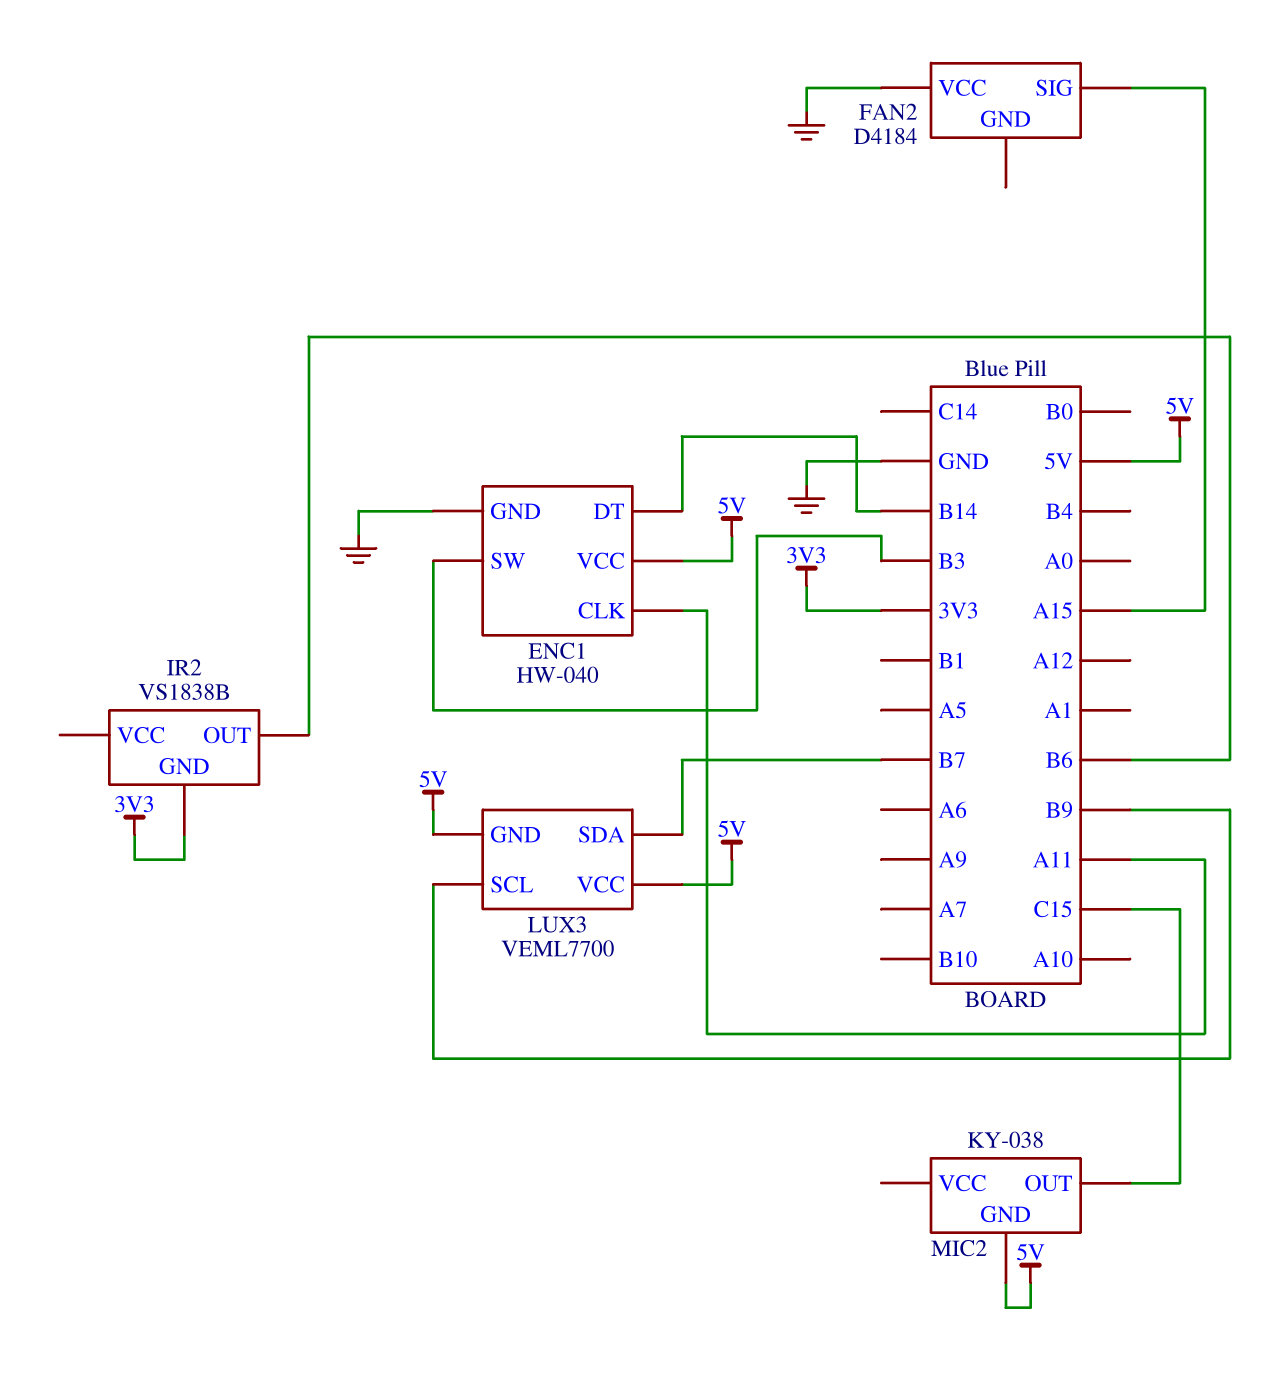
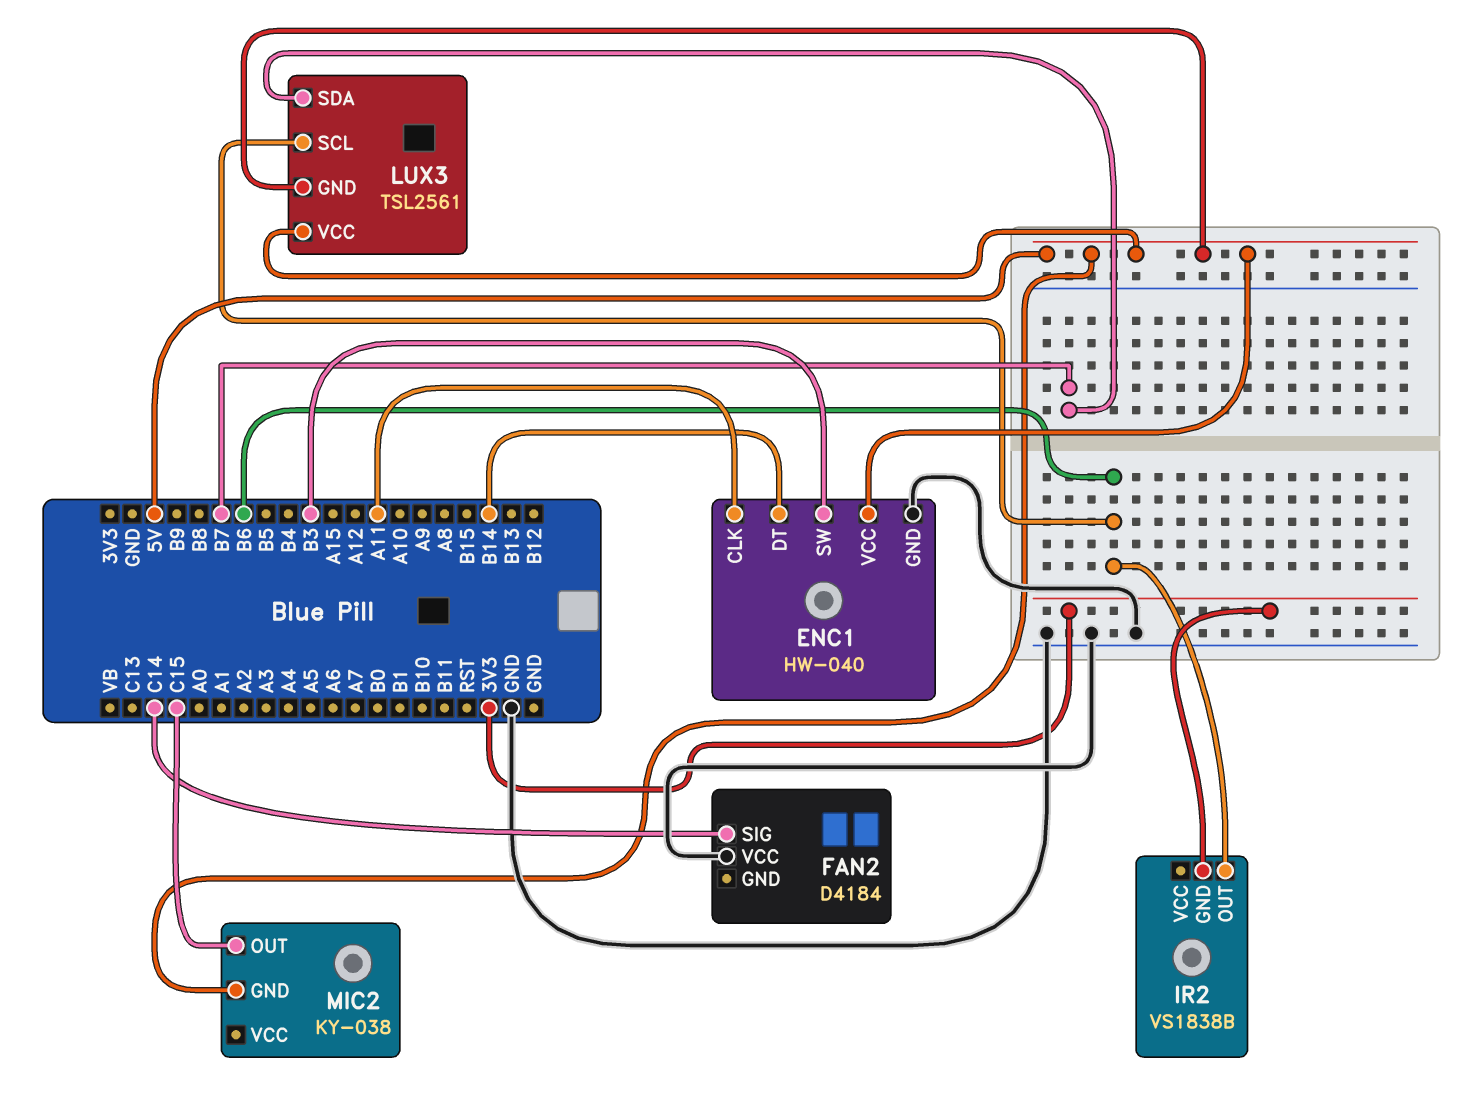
FAN2 pin SIG: A15 -> C14
LUX3: VEML7700 -> TSL2561
LUX3 pin SCL: B9 -> B6

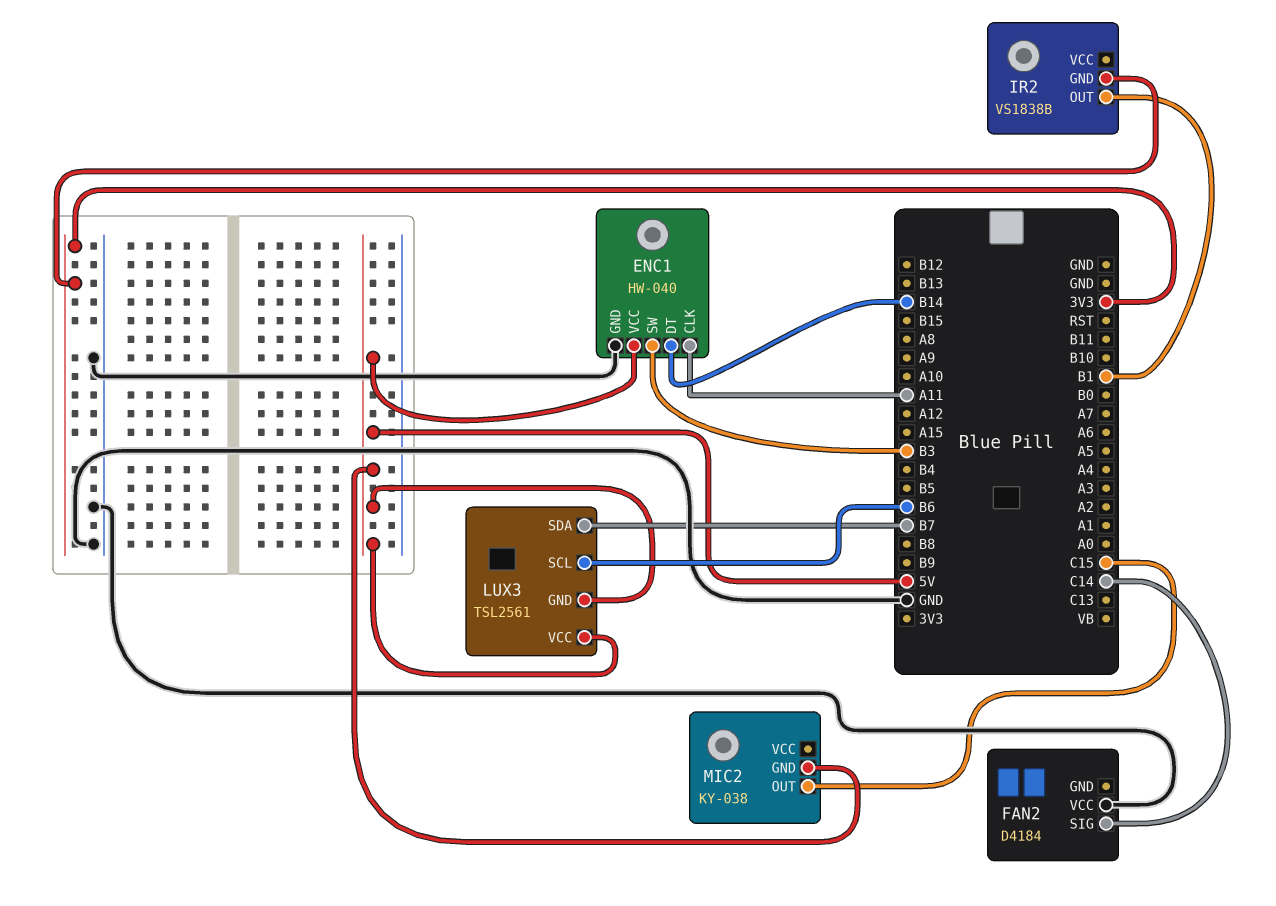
IR2 pin OUT: B6 -> B1

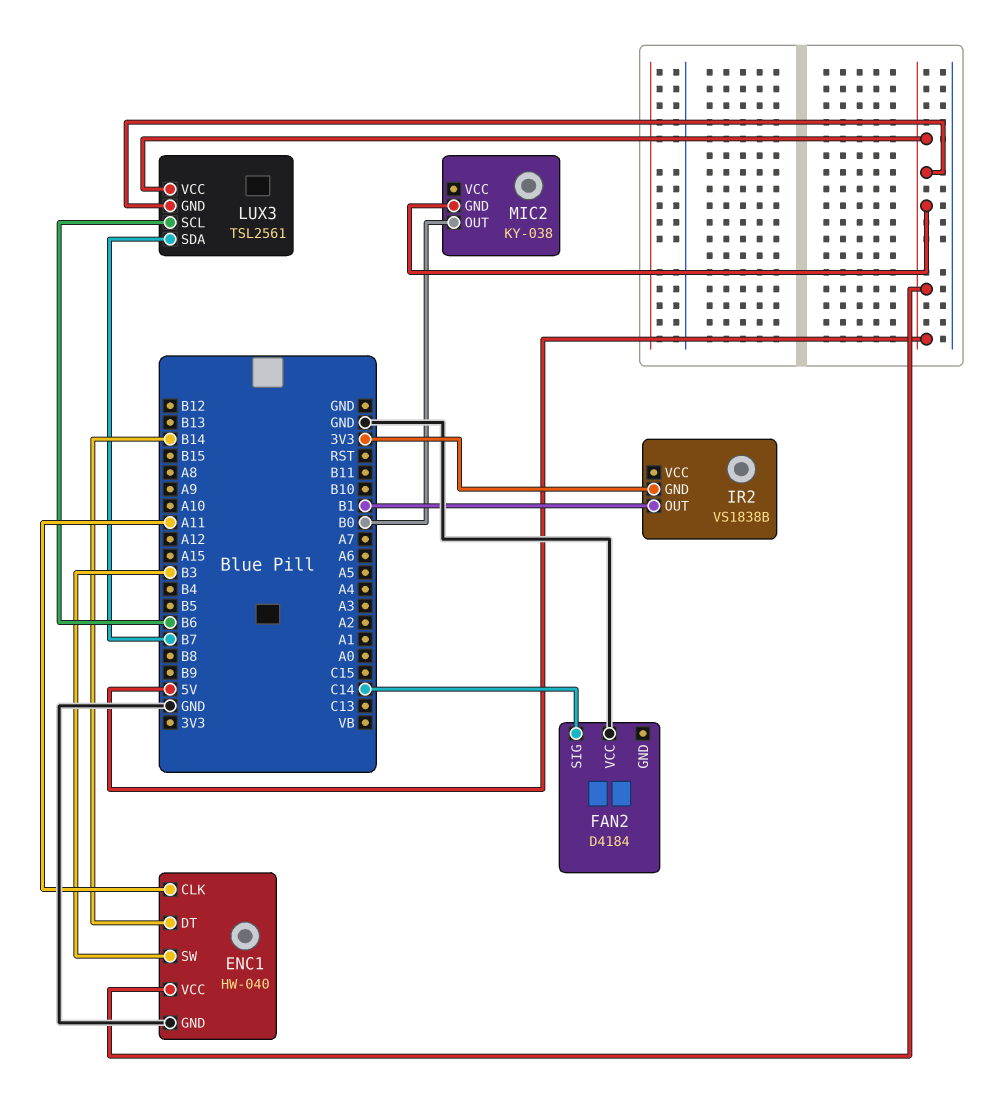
MIC2 pin OUT: C15 -> B0

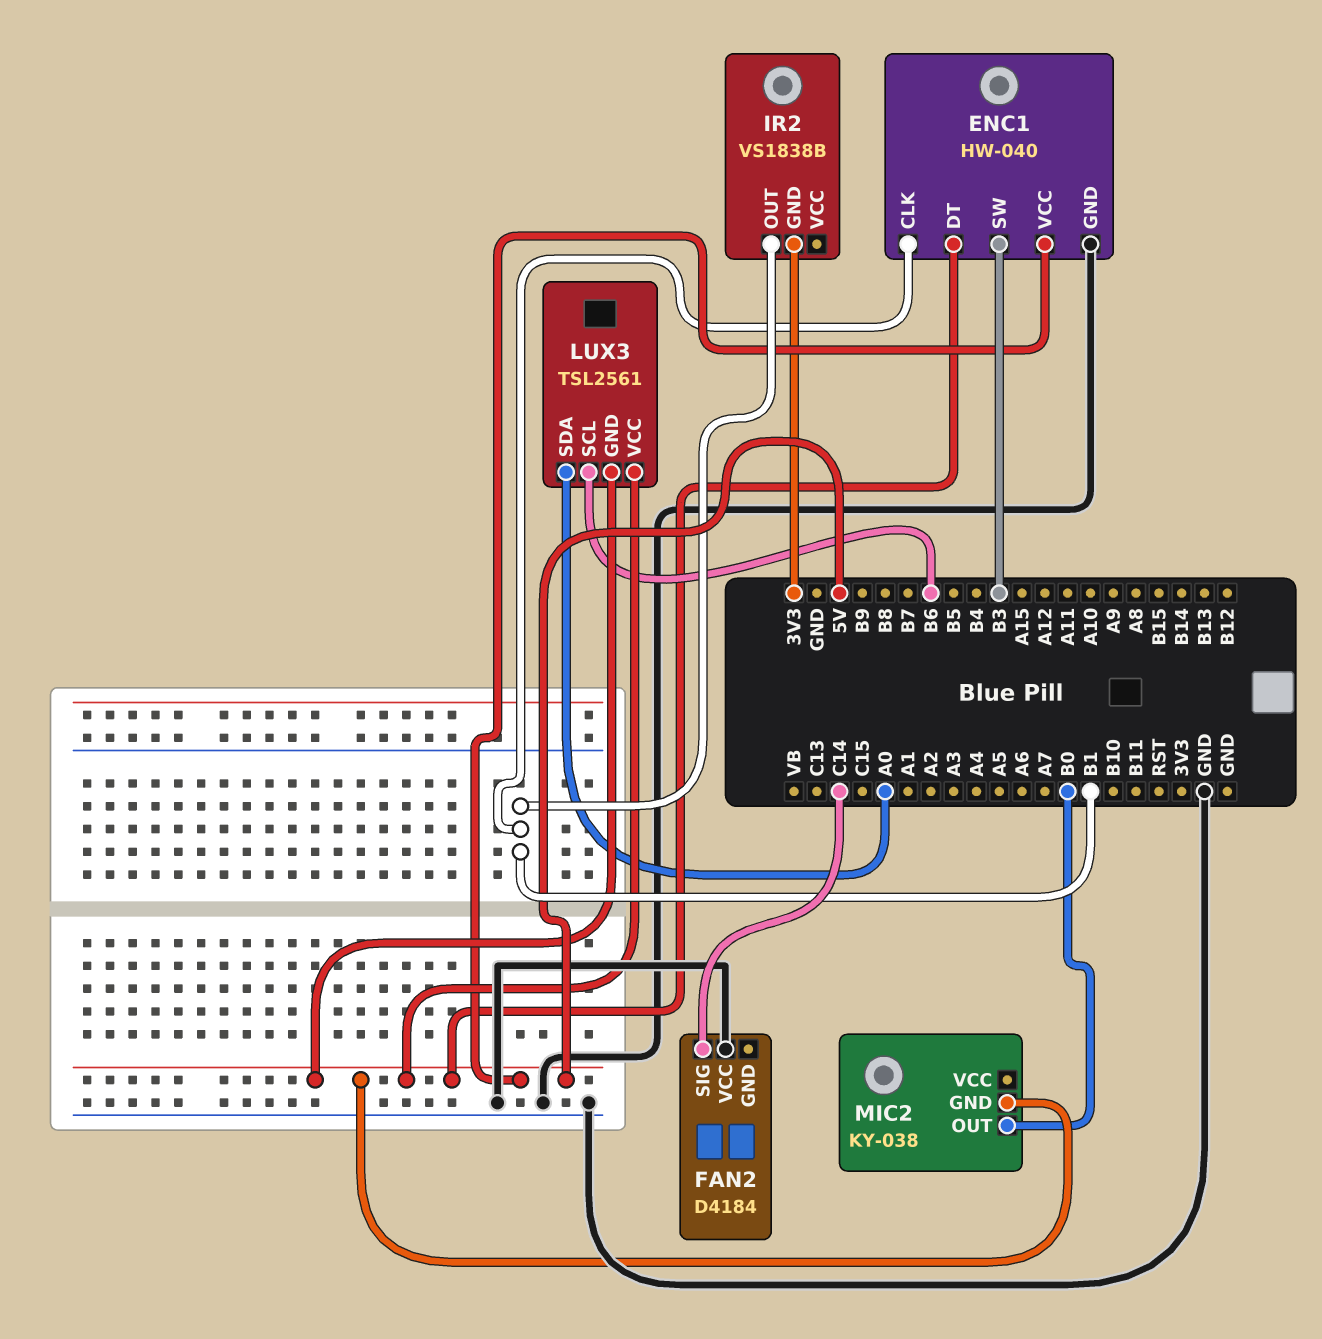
ENC1 pin CLK: A11 -> B1
ENC1 pin DT: B14 -> 5V
LUX3 pin SDA: B7 -> A0

